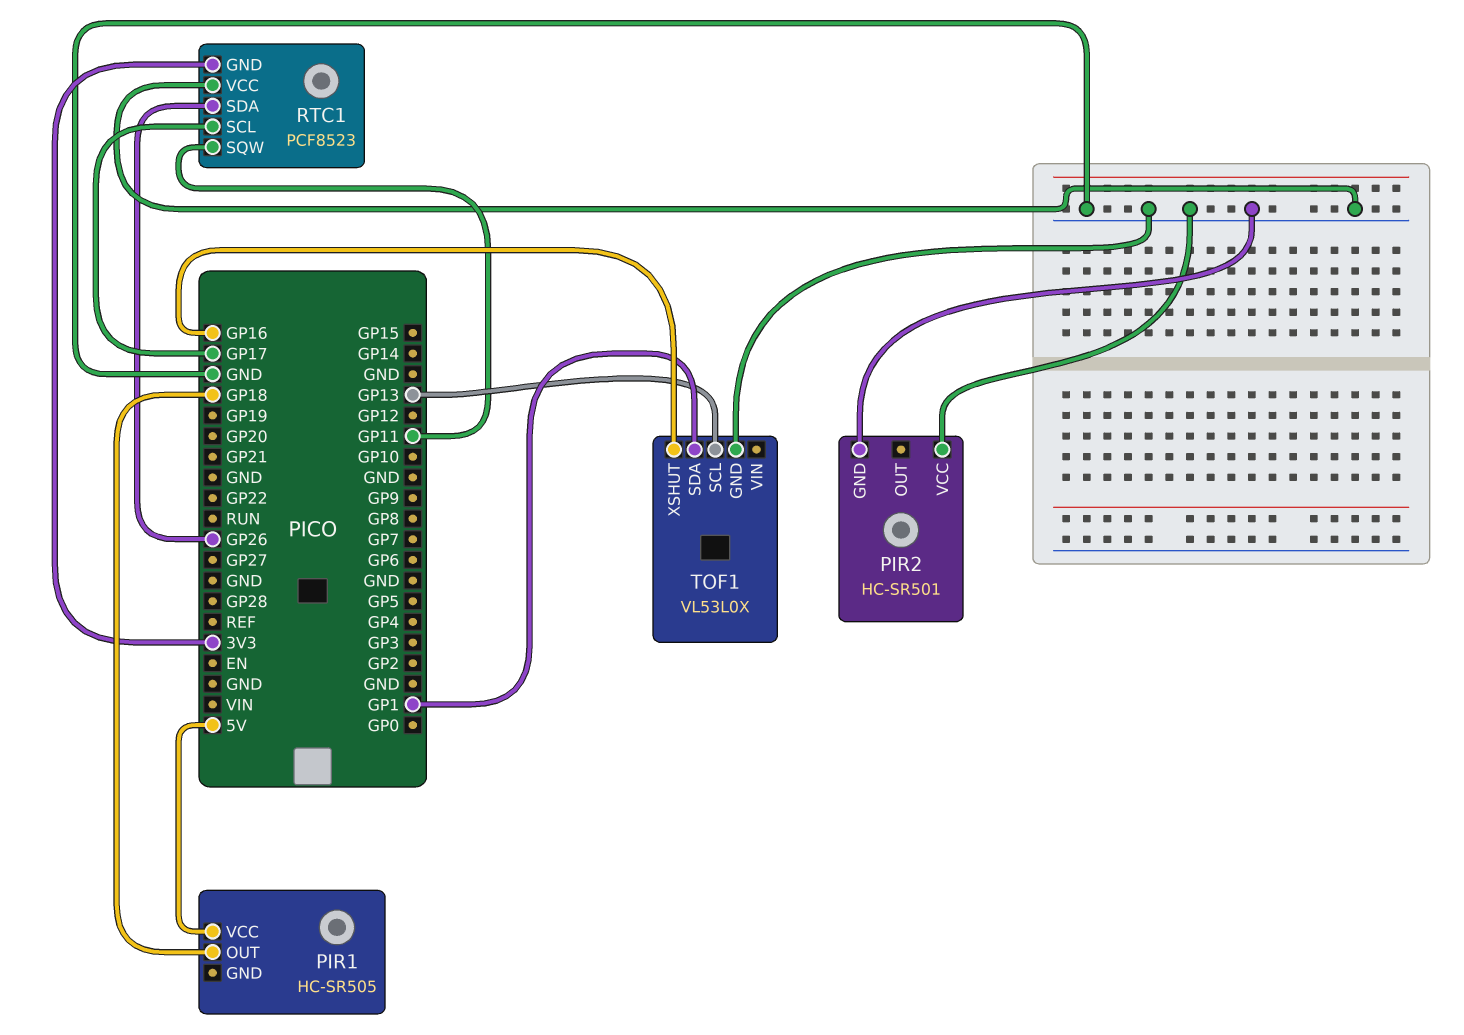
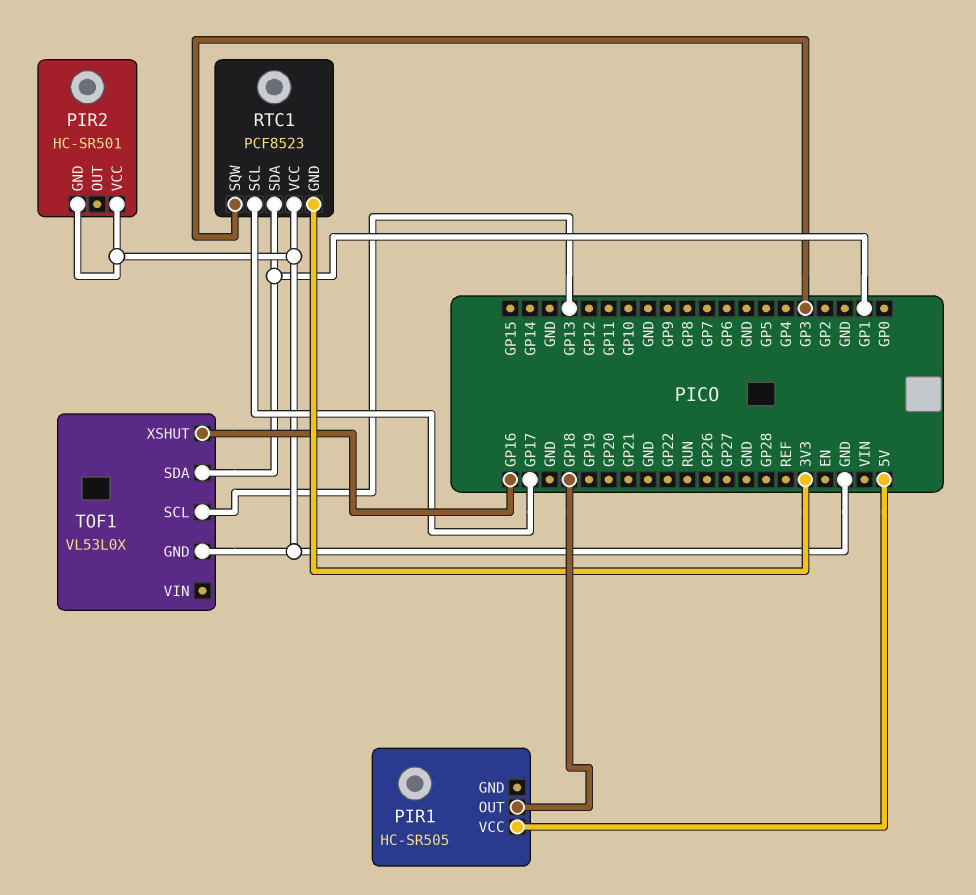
RTC1 pin SDA: GP26 -> GP1
RTC1 pin SQW: GP11 -> GP3

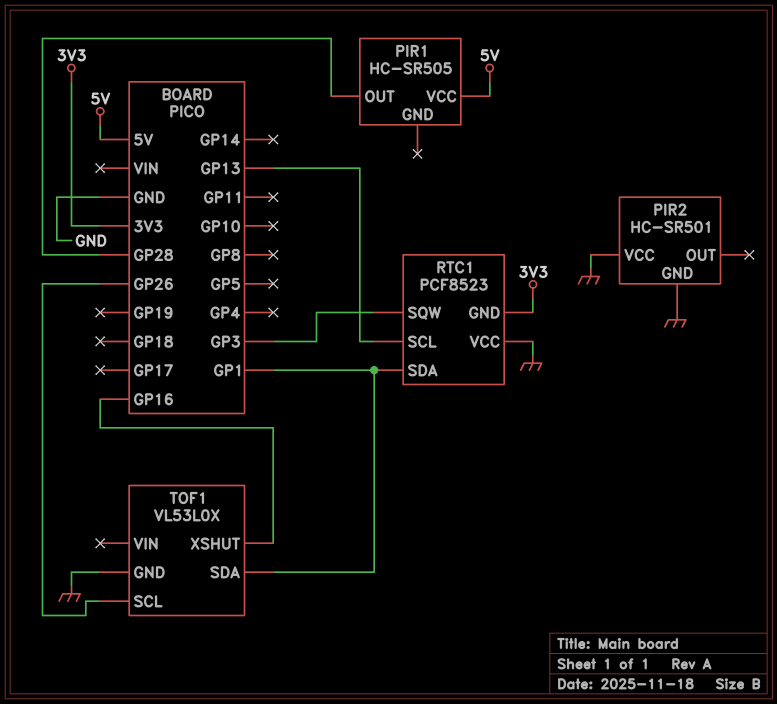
PIR1 pin OUT: GP18 -> GP28
RTC1 pin SCL: GP17 -> GP13
TOF1 pin SCL: GP13 -> GP26

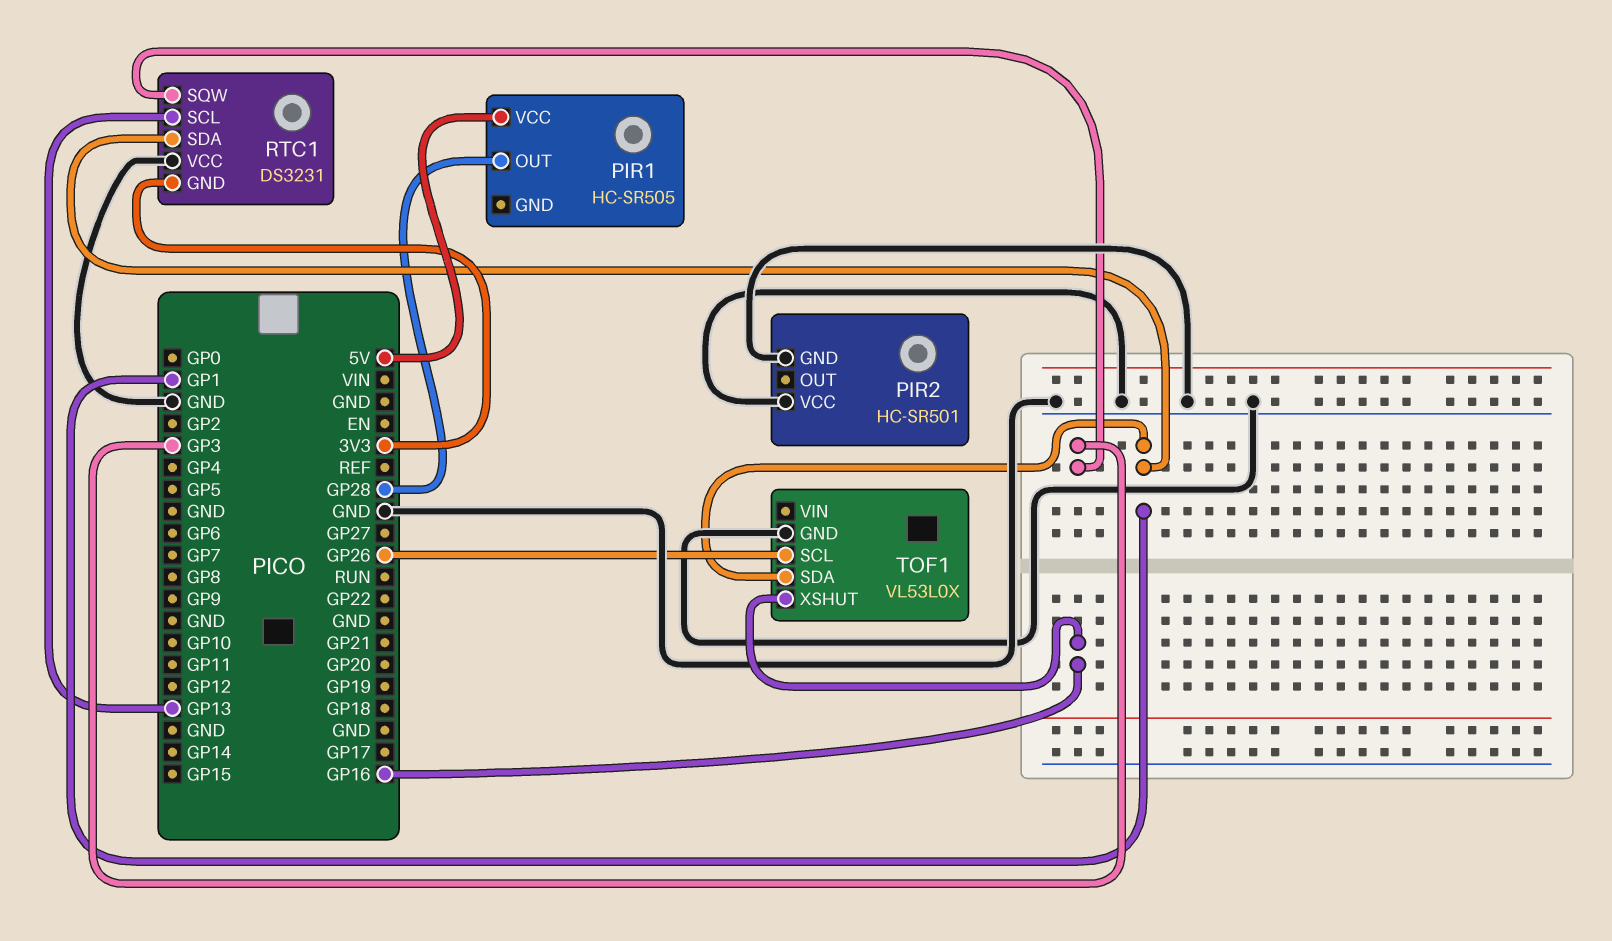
RTC1: PCF8523 -> DS3231

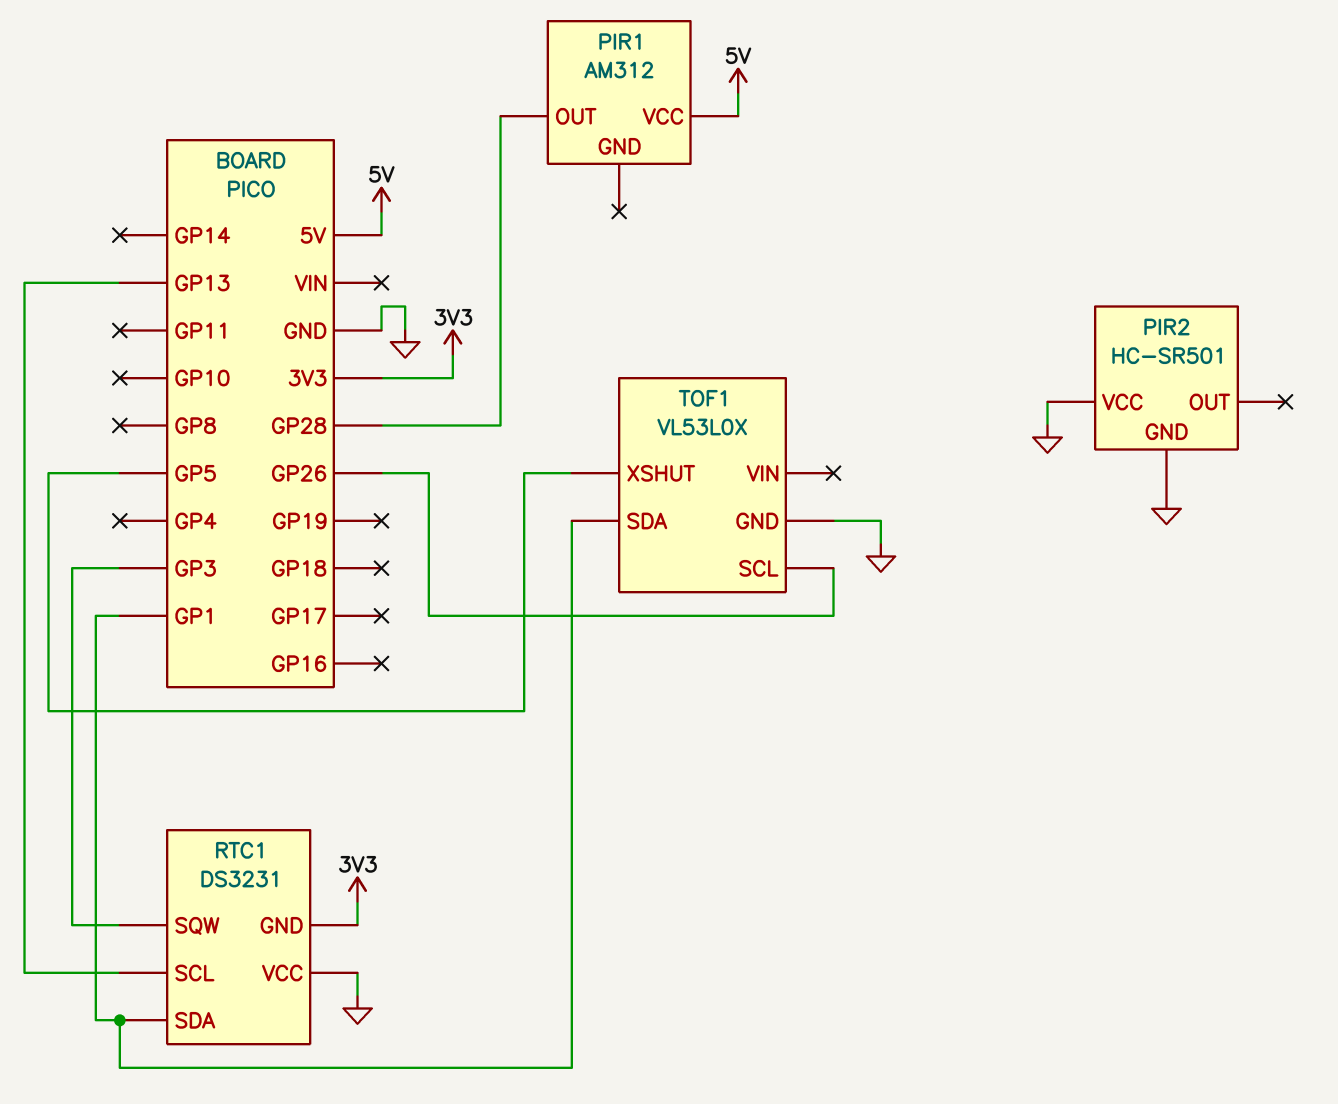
PIR1: HC-SR505 -> AM312
TOF1 pin XSHUT: GP16 -> GP5

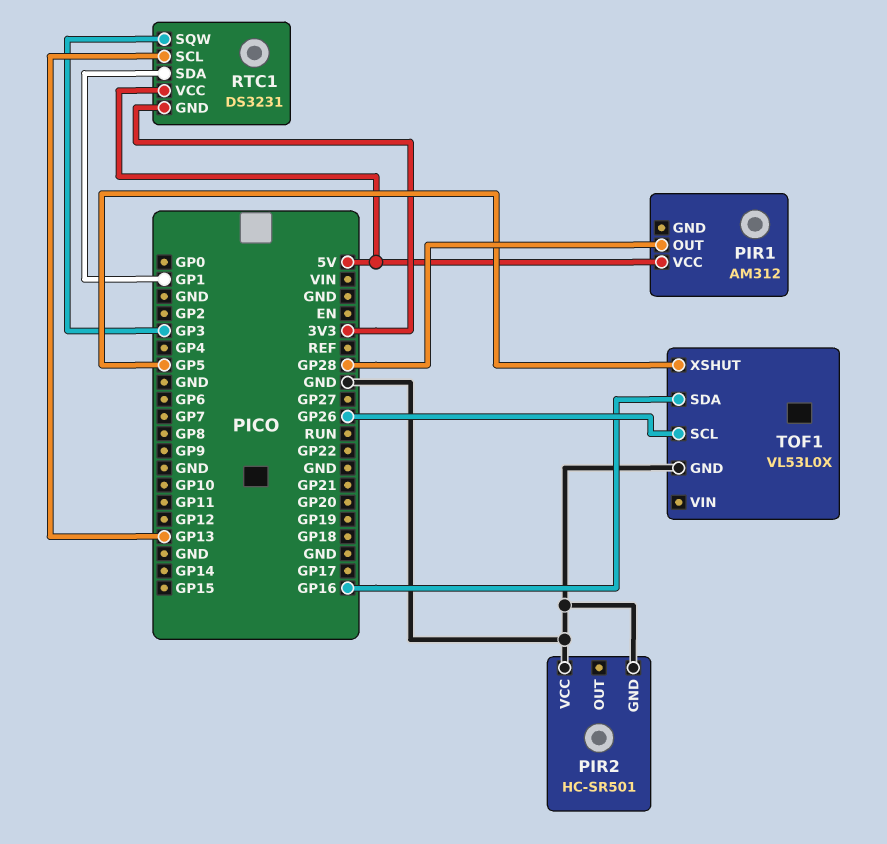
RTC1 pin VCC: GND -> 5V
TOF1 pin SDA: GP1 -> GP16

